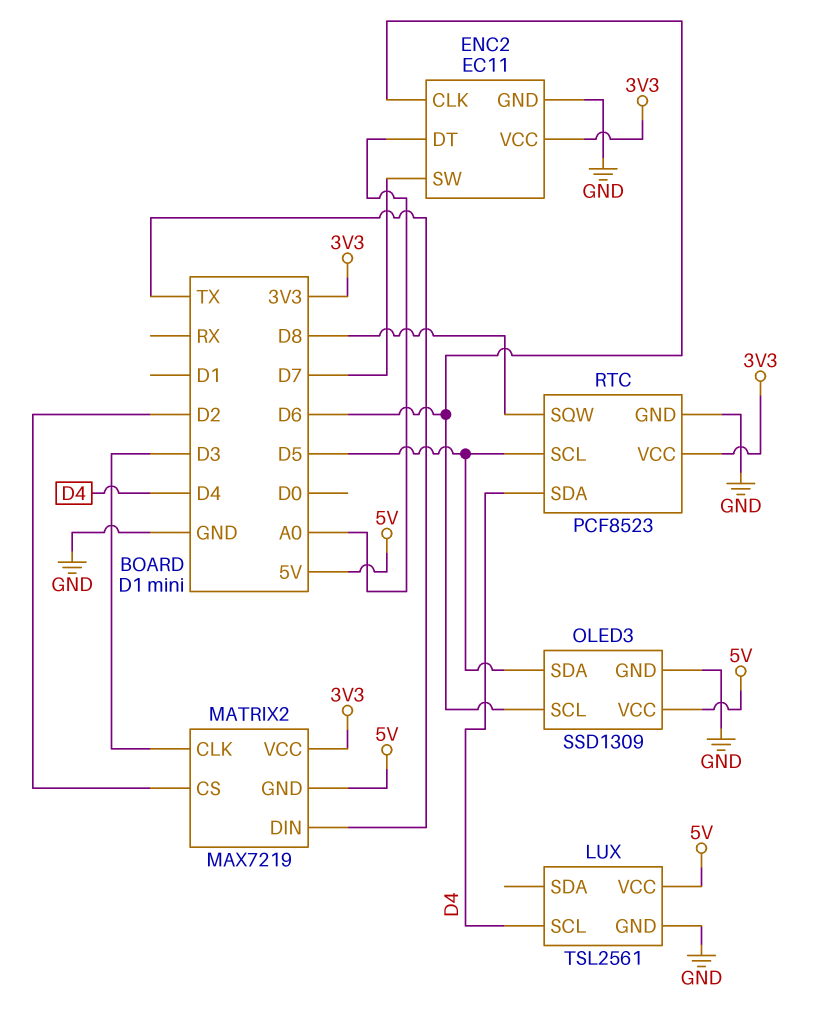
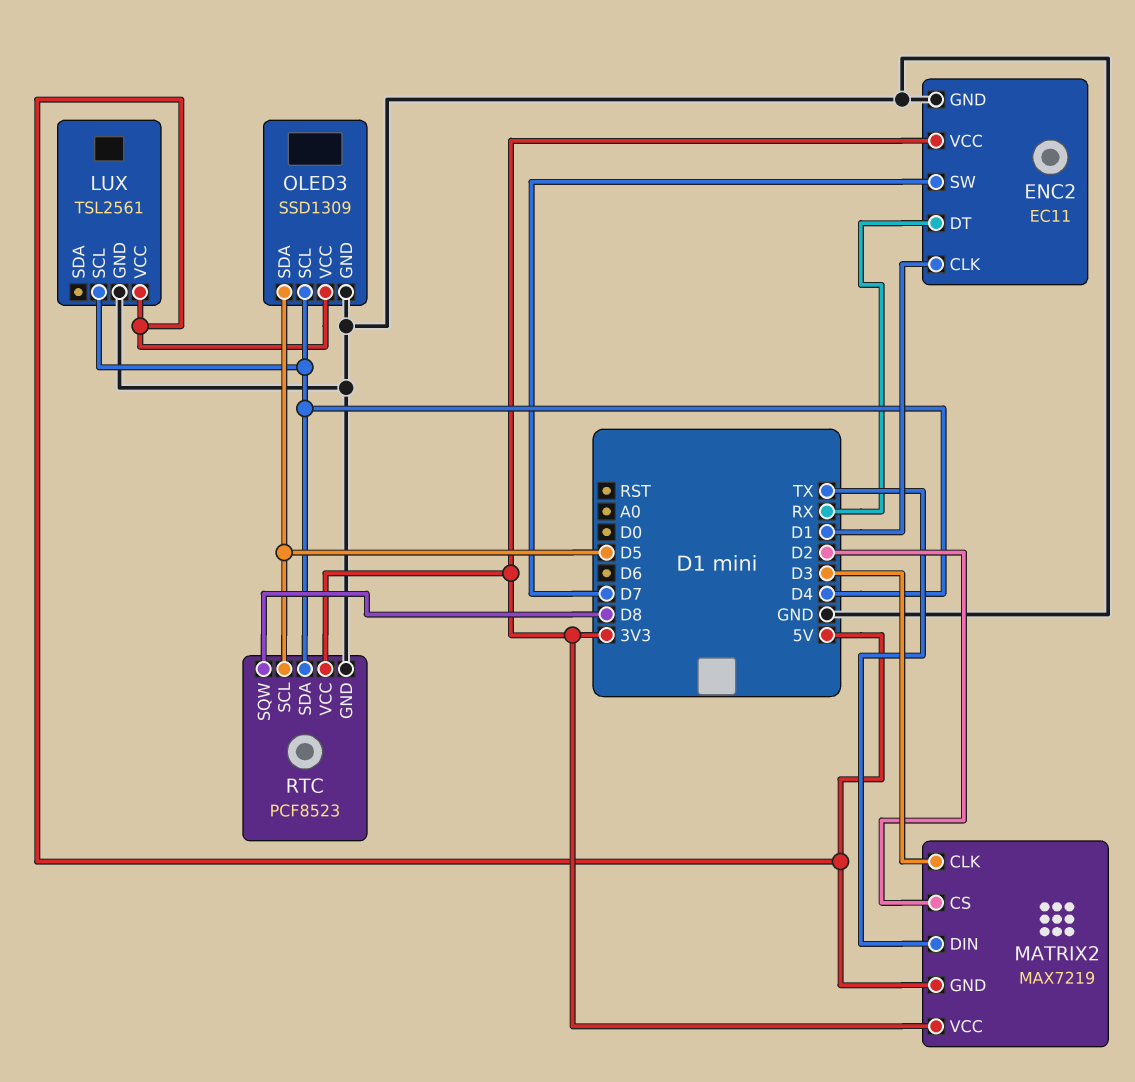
ENC2 pin CLK: D6 -> D1
ENC2 pin DT: A0 -> RX
OLED3 pin SCL: D6 -> D4

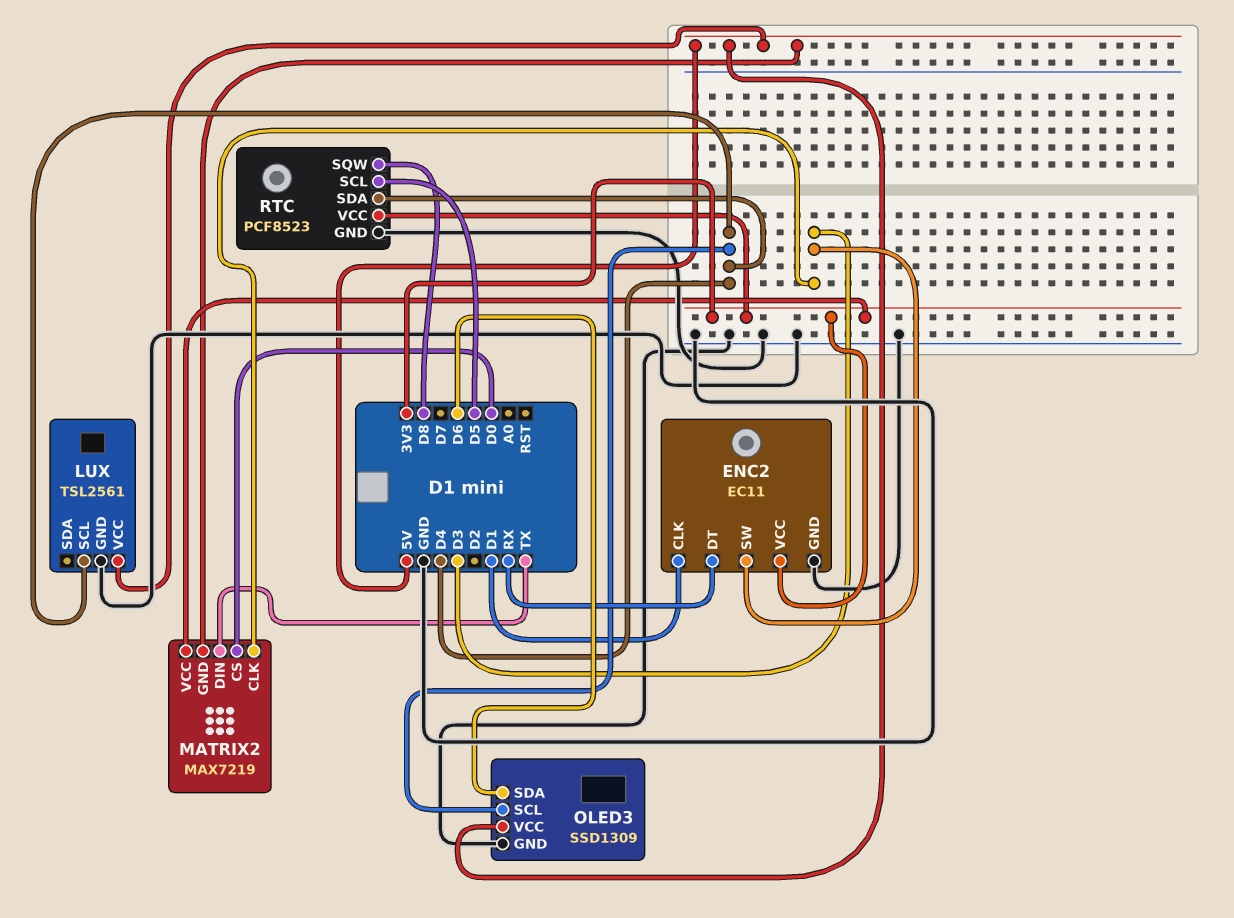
ENC2 pin SW: D7 -> D3
MATRIX2 pin CS: D2 -> D0
OLED3 pin SDA: D5 -> D6

